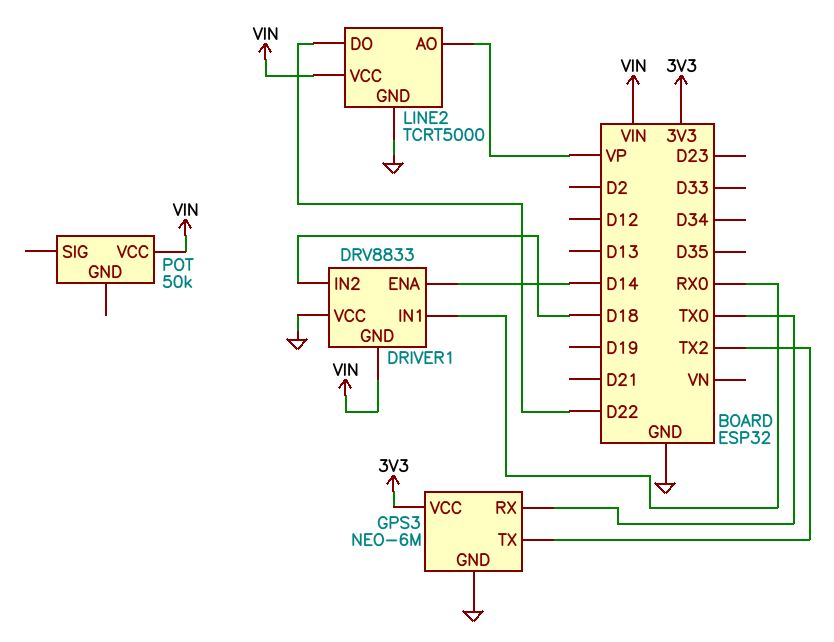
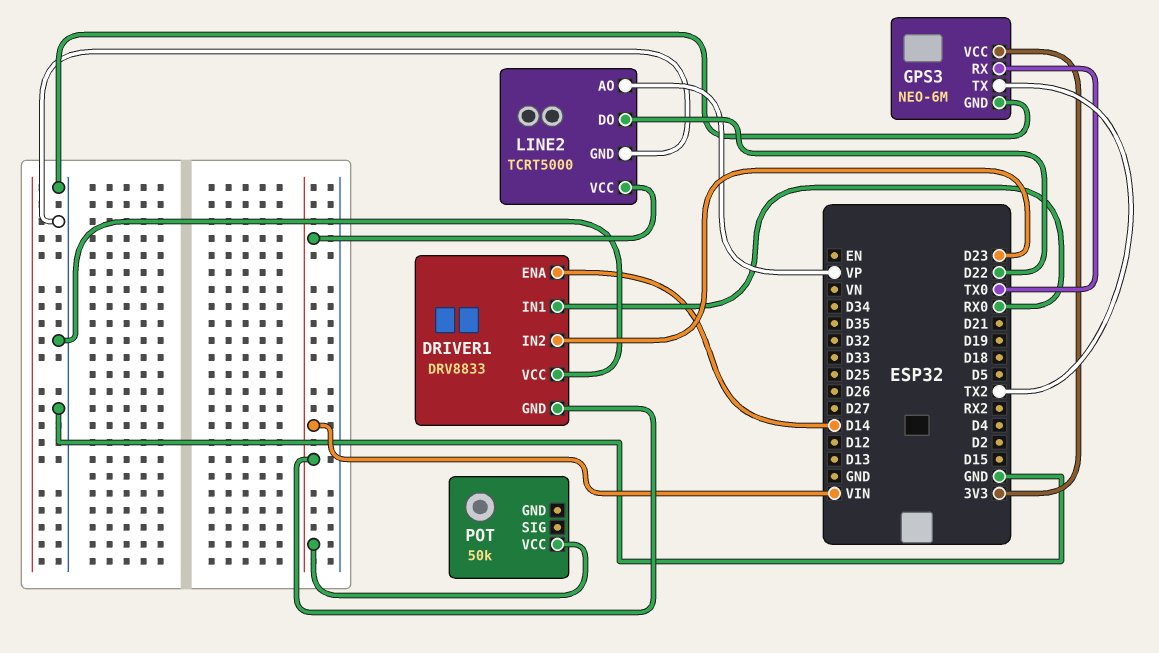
DRIVER1 pin IN2: D18 -> D23

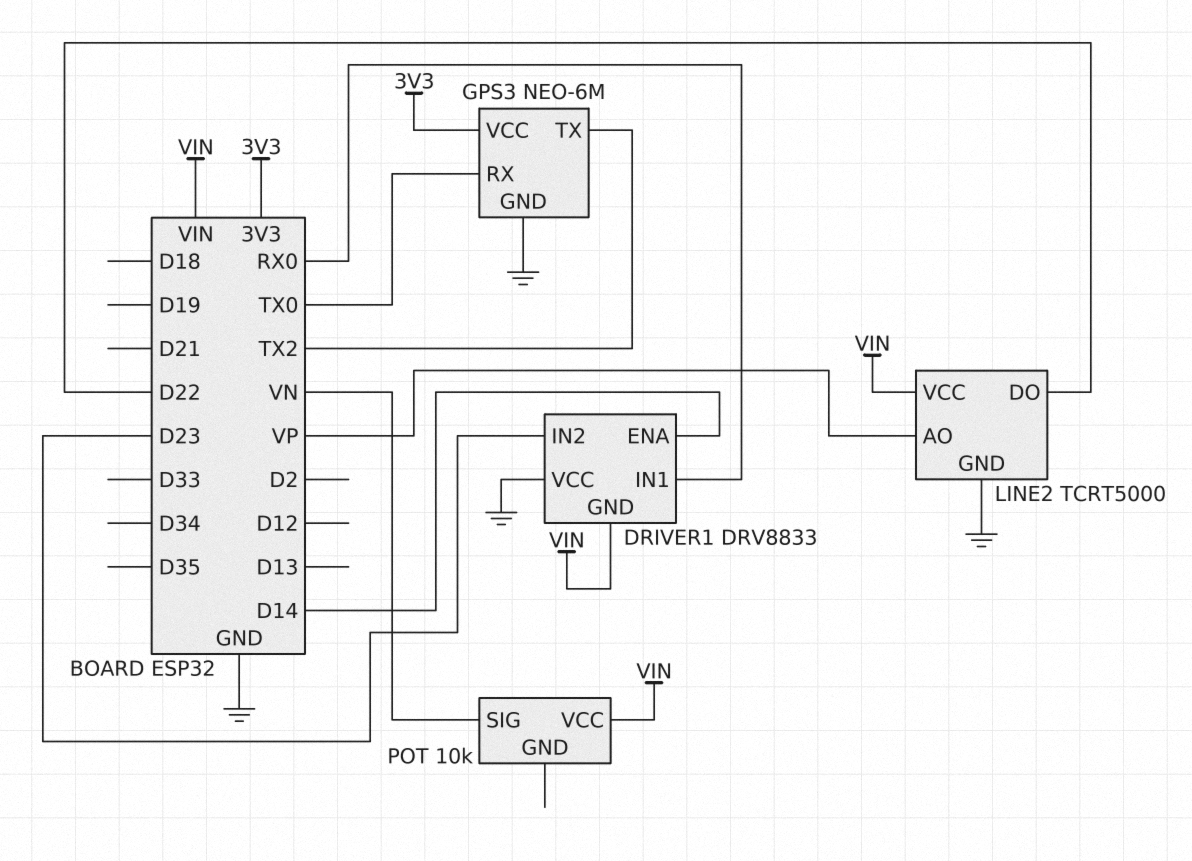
POT: 50k -> 10k
POT pin SIG: none -> VN

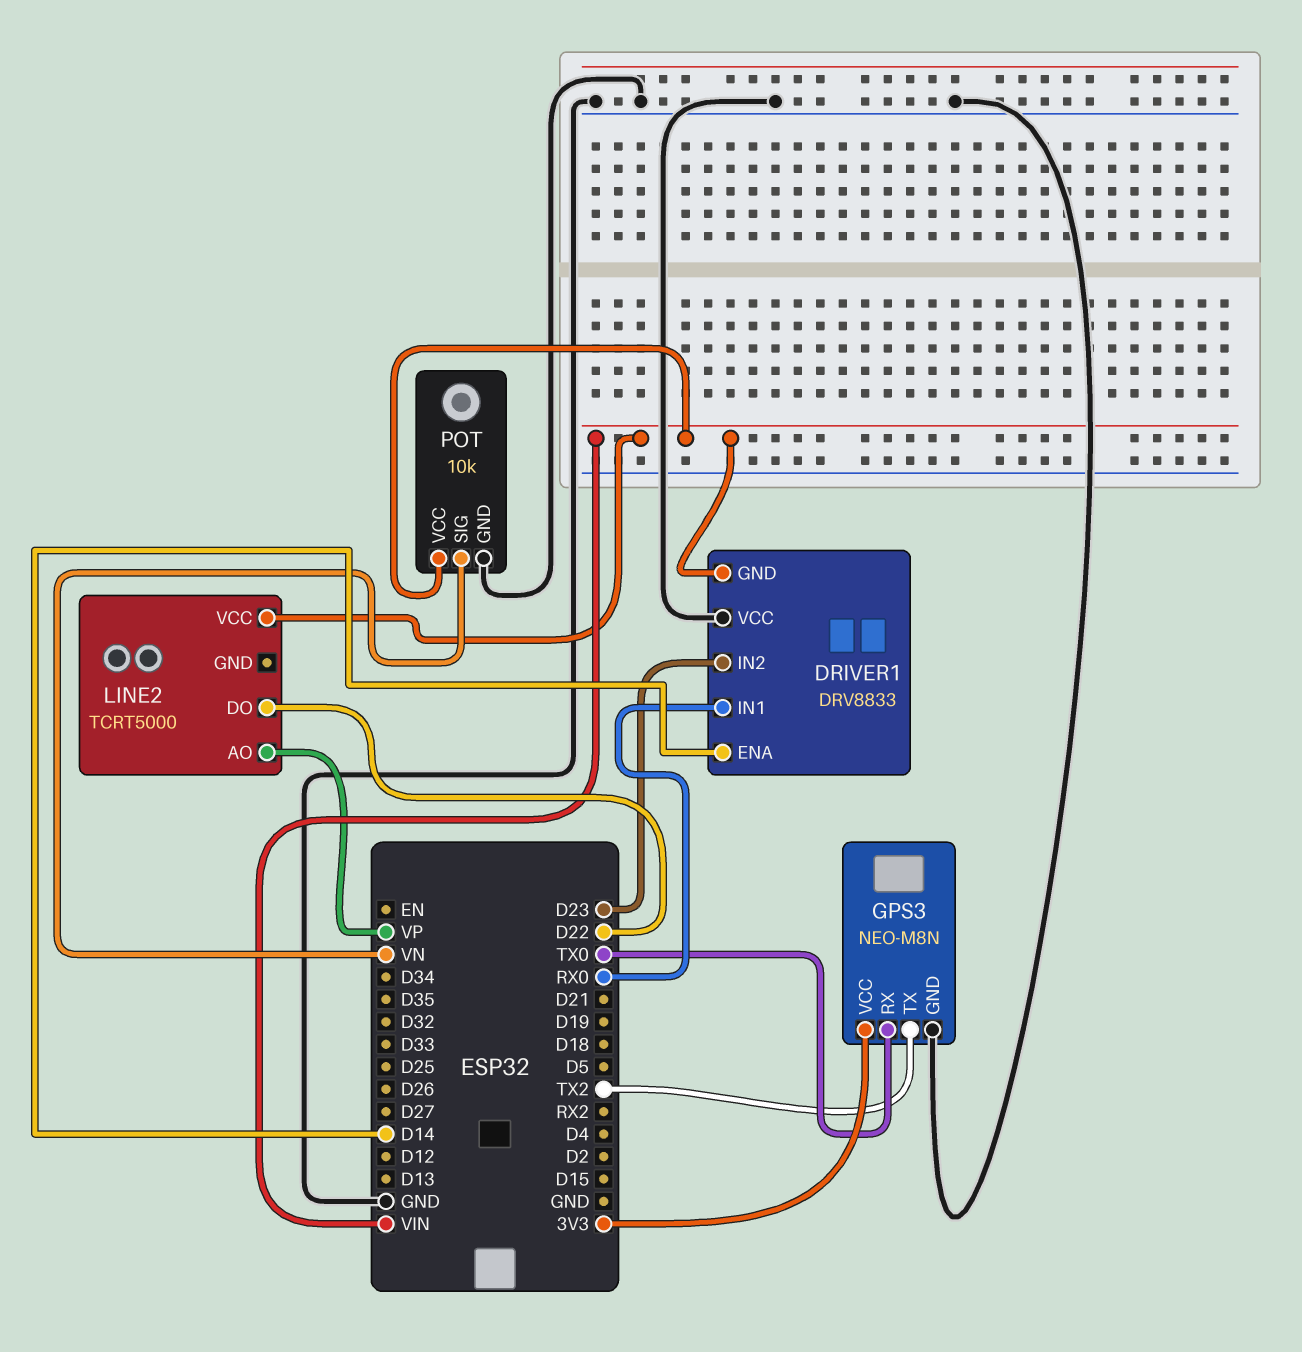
GPS3: NEO-6M -> NEO-M8N
LINE2 pin GND: GND -> none
POT pin GND: none -> GND

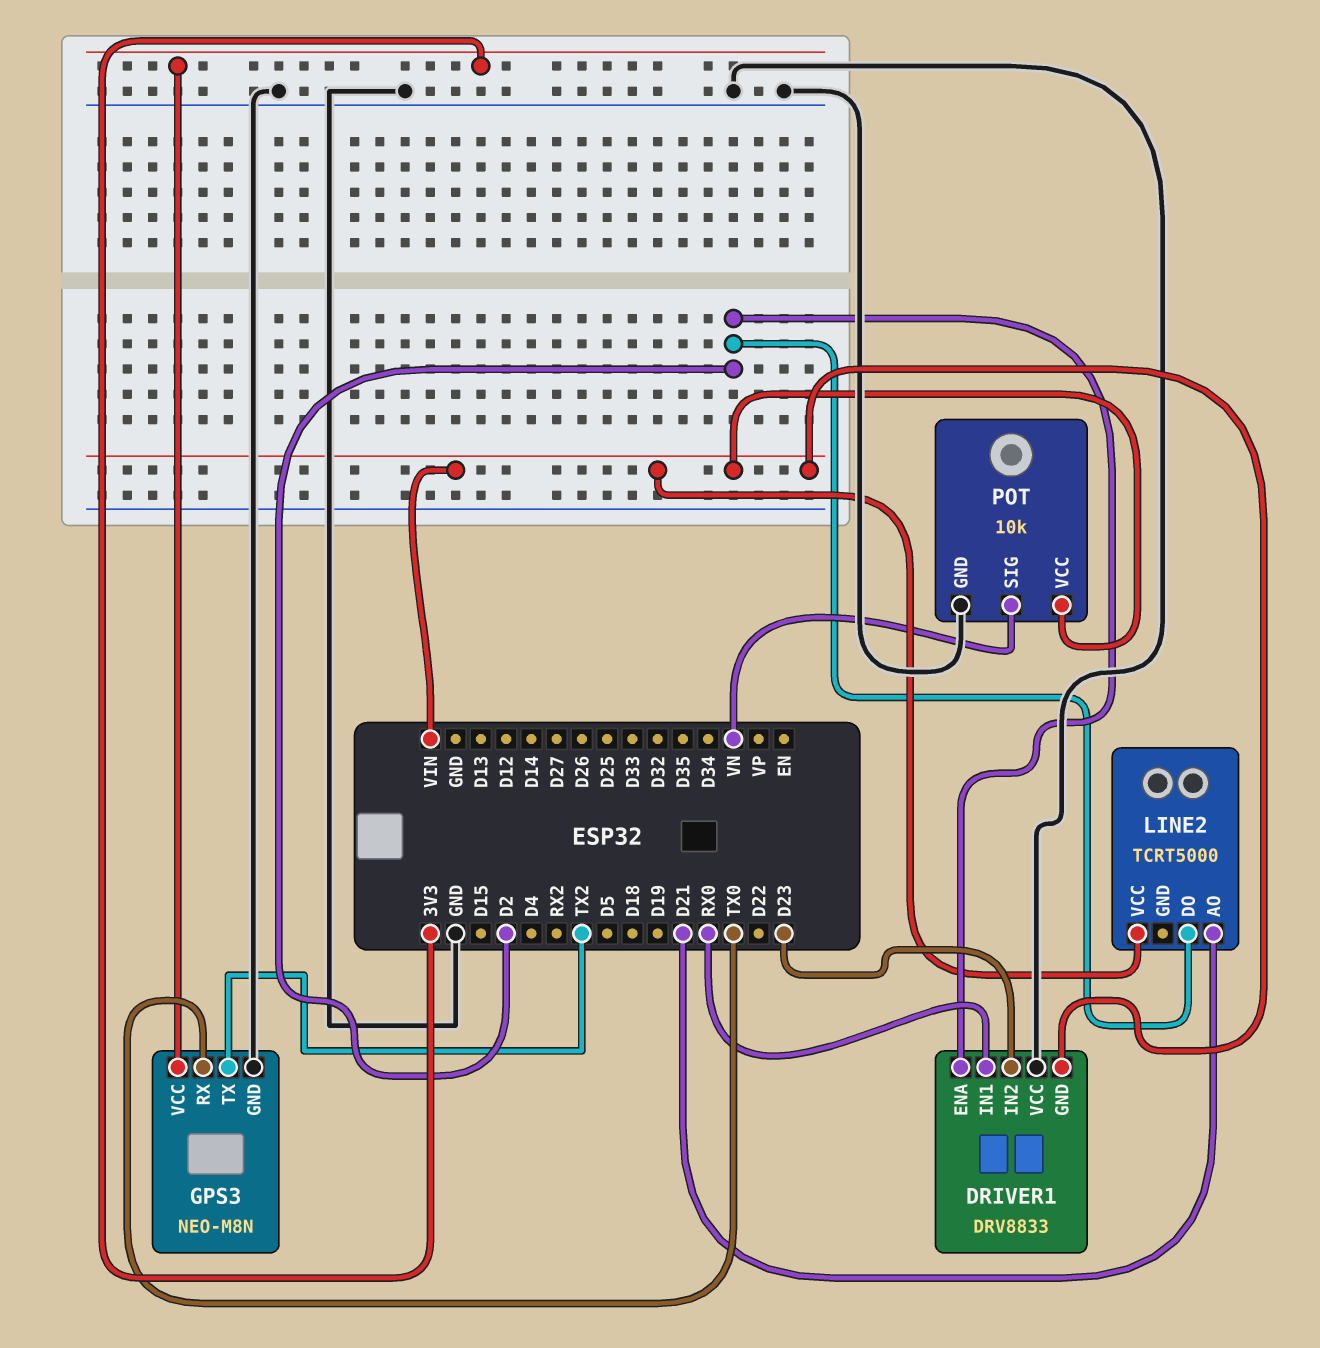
DRIVER1 pin ENA: D14 -> D2
LINE2 pin AO: VP -> D21
LINE2 pin DO: D22 -> D2

